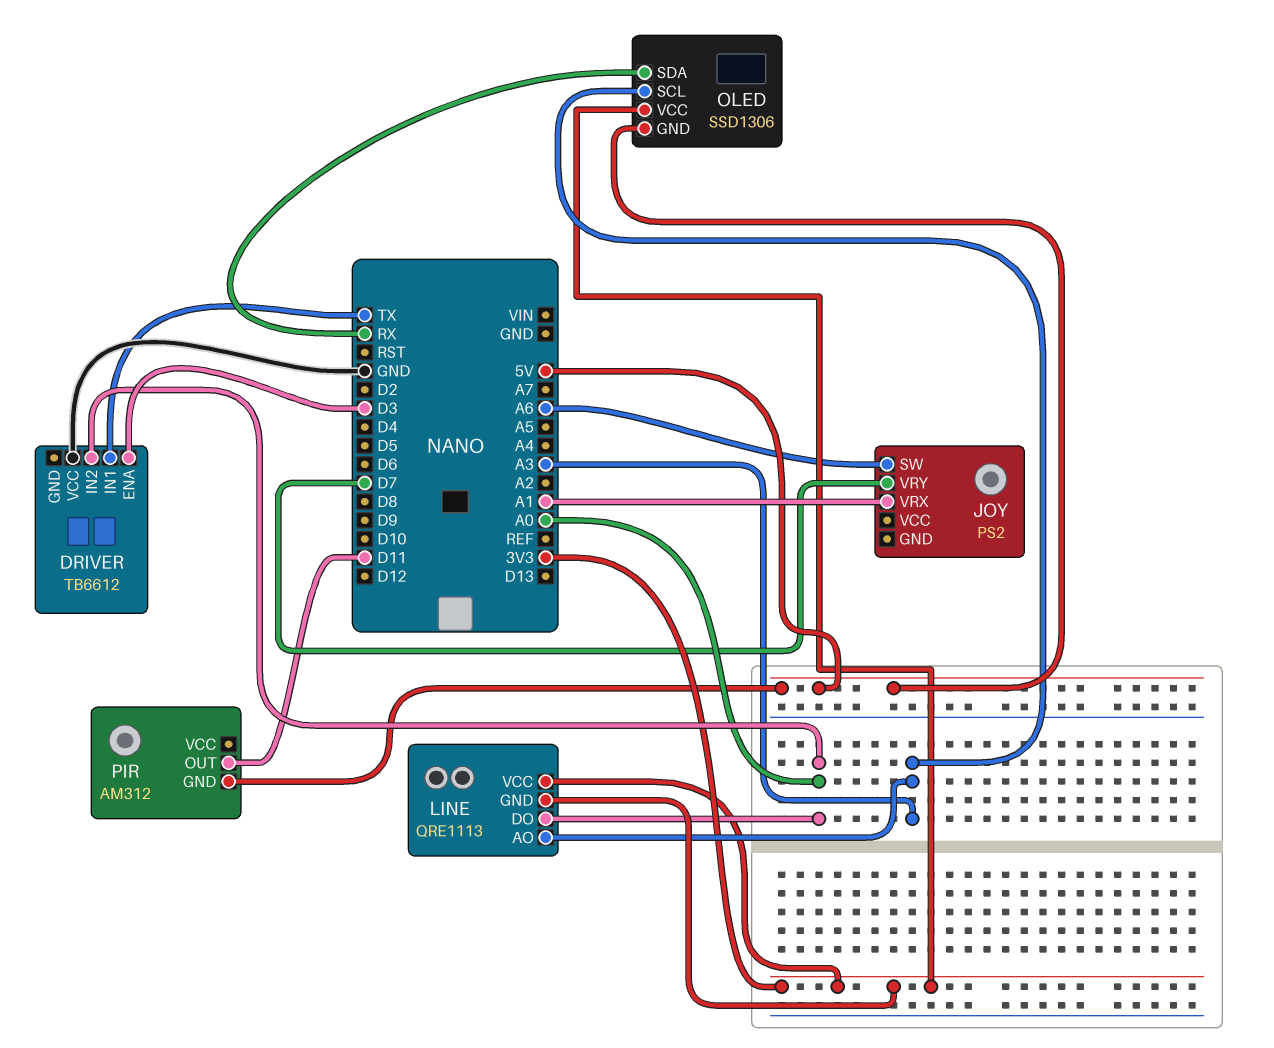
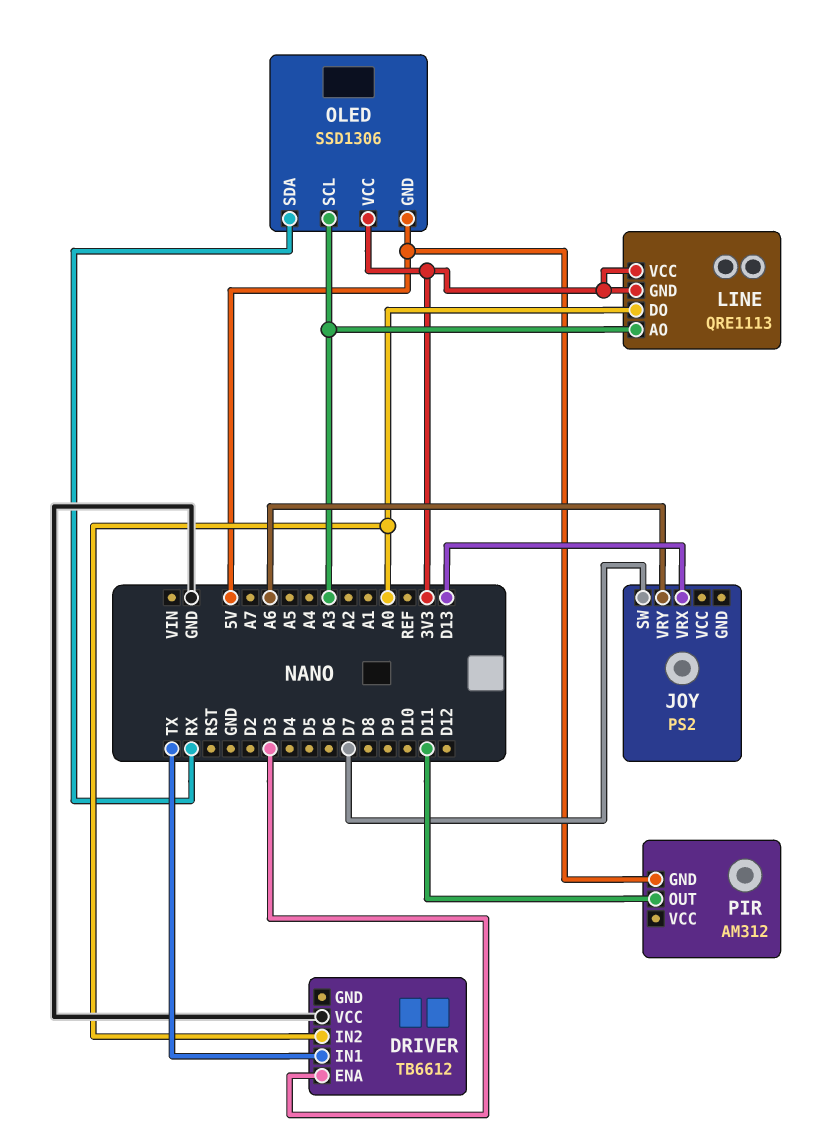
JOY pin SW: A6 -> D7
JOY pin VRX: A1 -> D13
JOY pin VRY: D7 -> A6

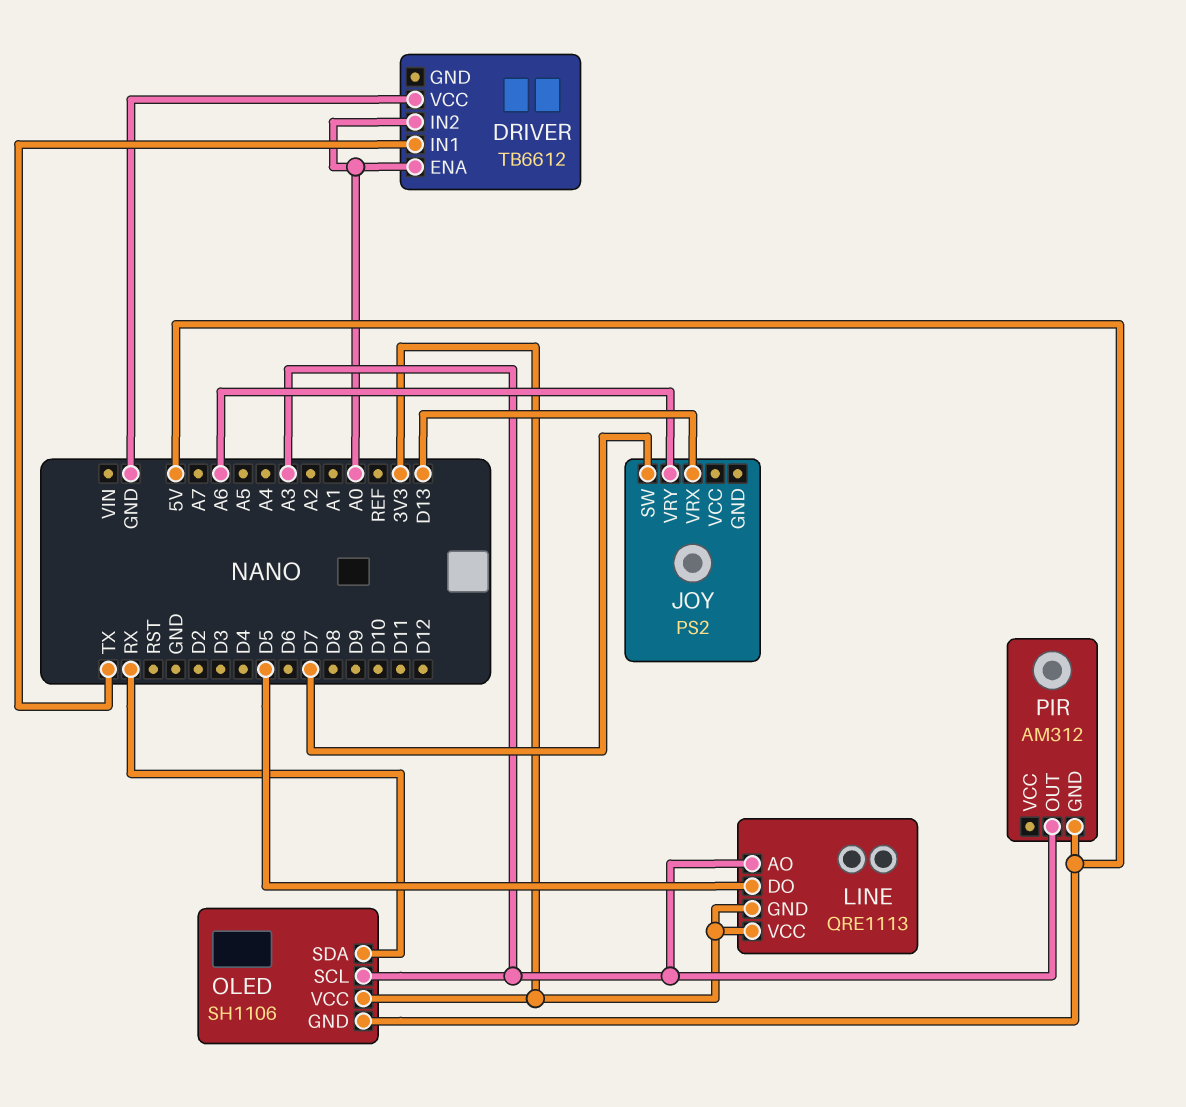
DRIVER pin ENA: D3 -> A0
LINE pin DO: A0 -> D5
OLED: SSD1306 -> SH1106
PIR pin OUT: D11 -> A3

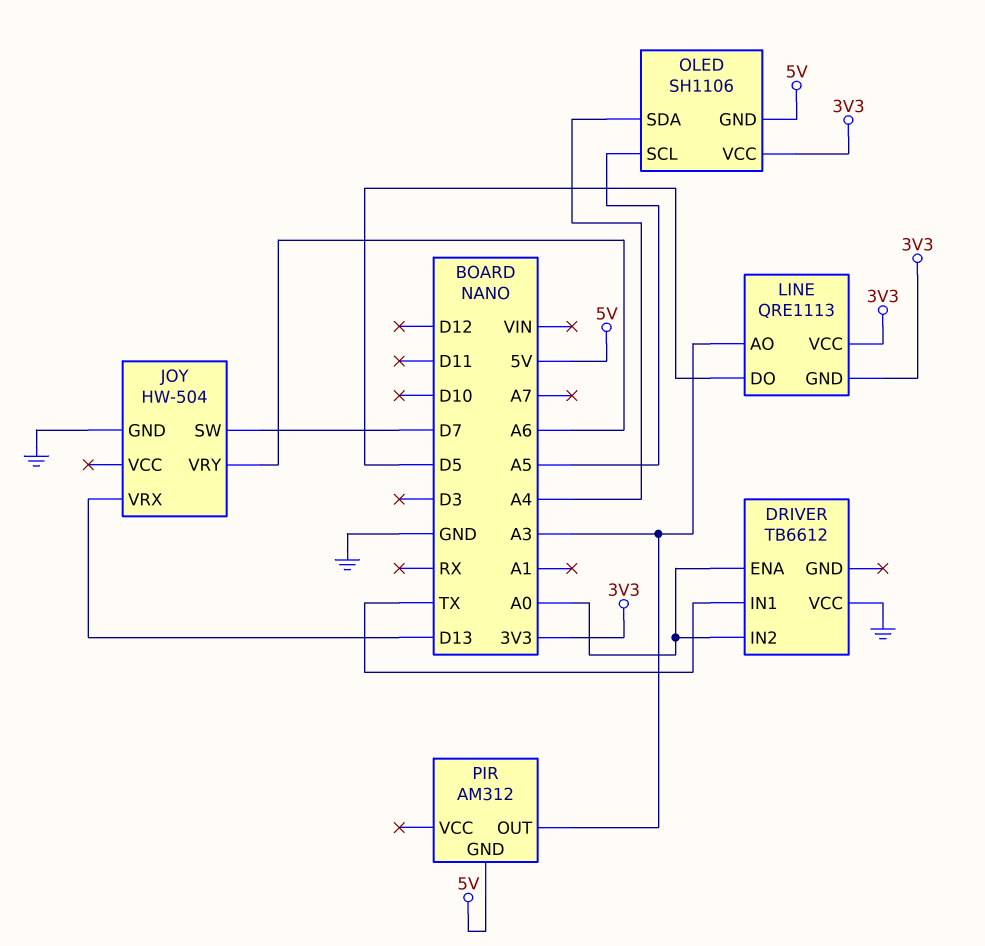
JOY: PS2 -> HW-504
JOY pin GND: none -> GND
OLED pin SCL: A3 -> A5
OLED pin SDA: RX -> A4

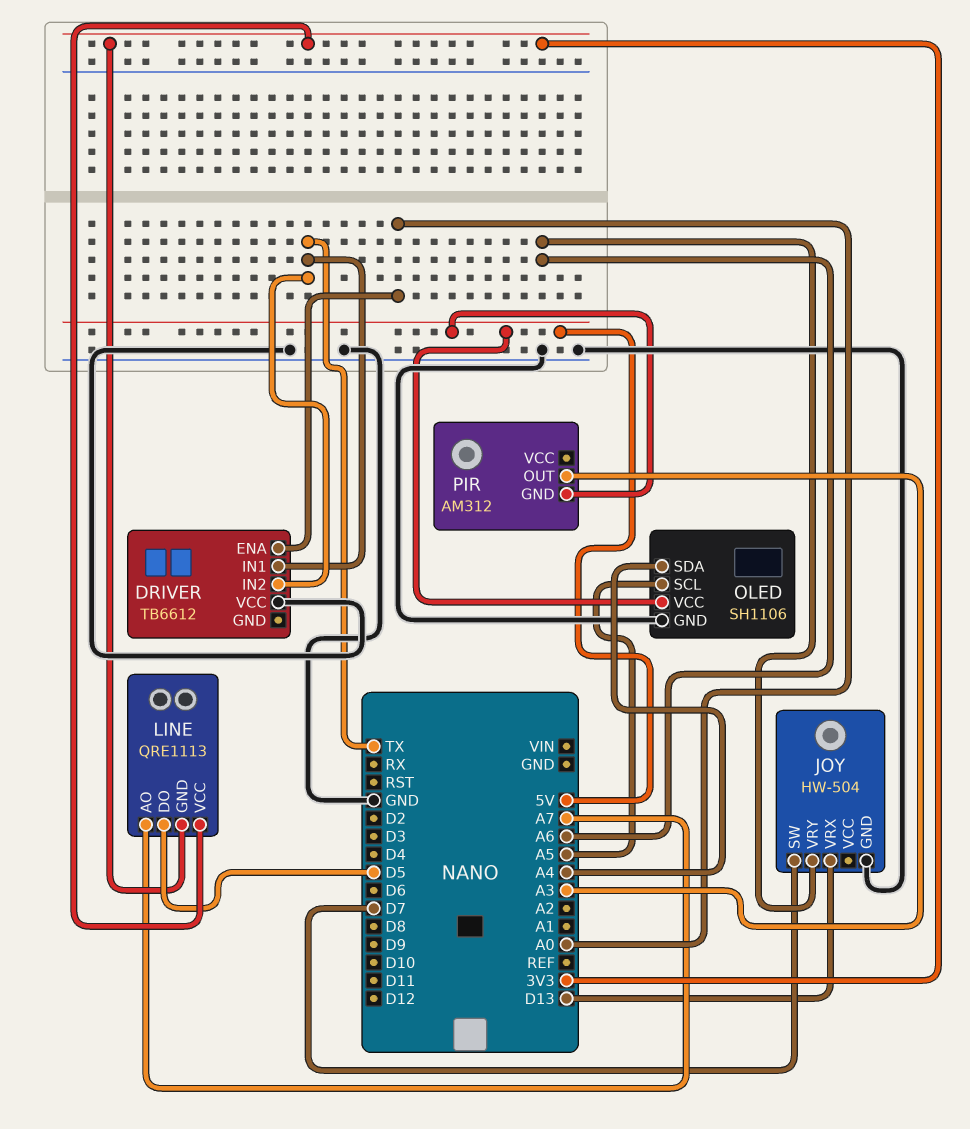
DRIVER pin IN2: A0 -> TX
LINE pin AO: A3 -> A7
OLED pin GND: 5V -> GND
OLED pin VCC: 3V3 -> 5V

